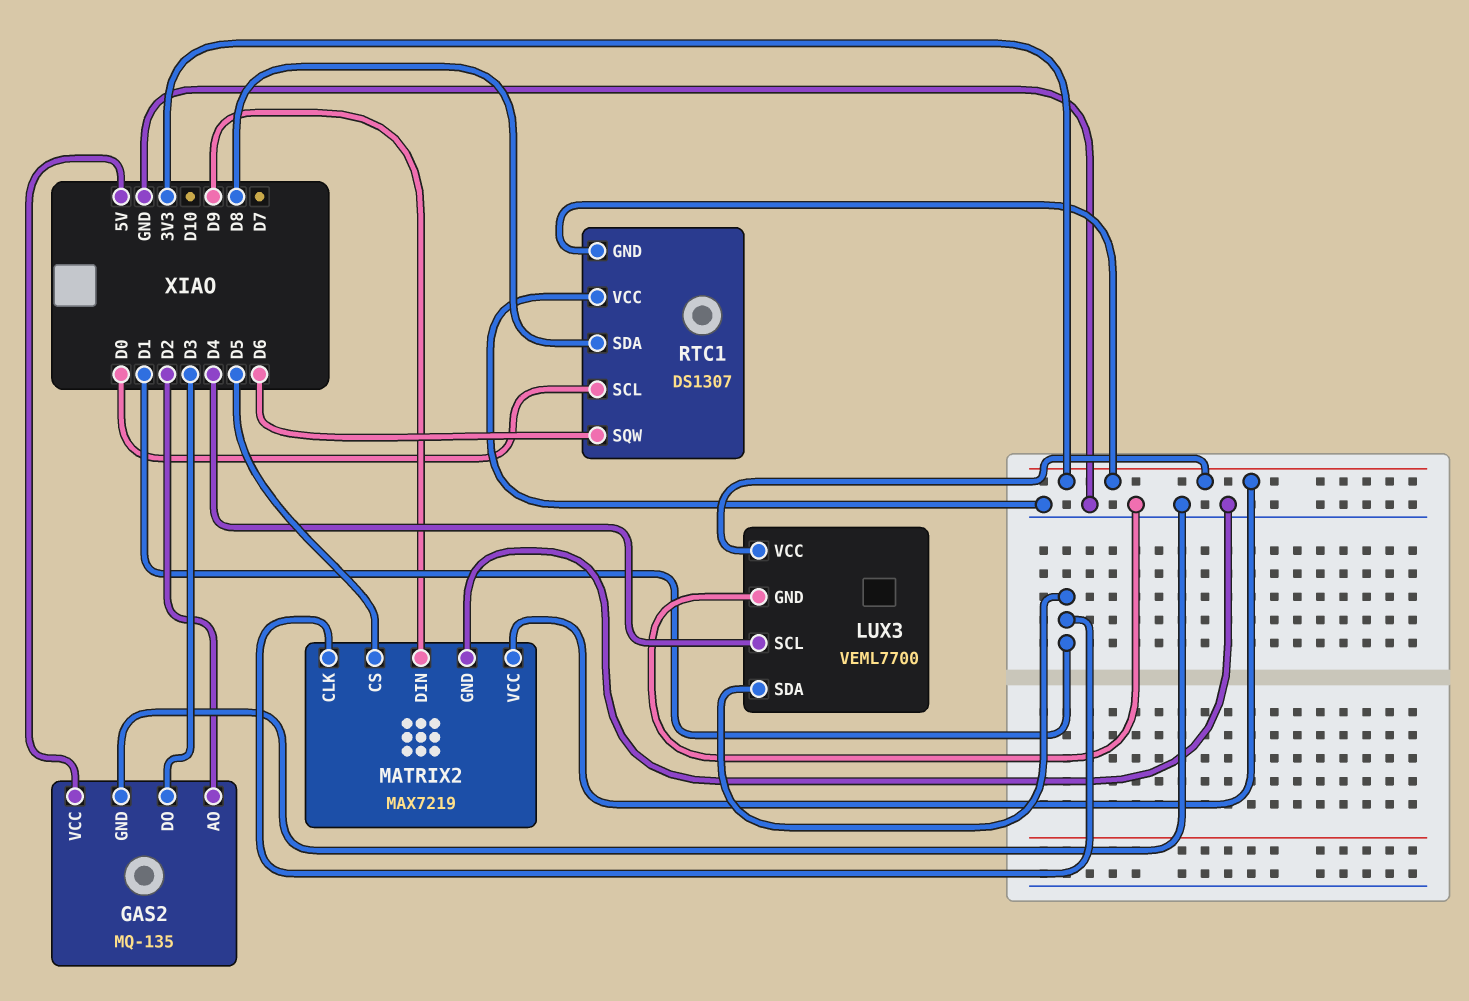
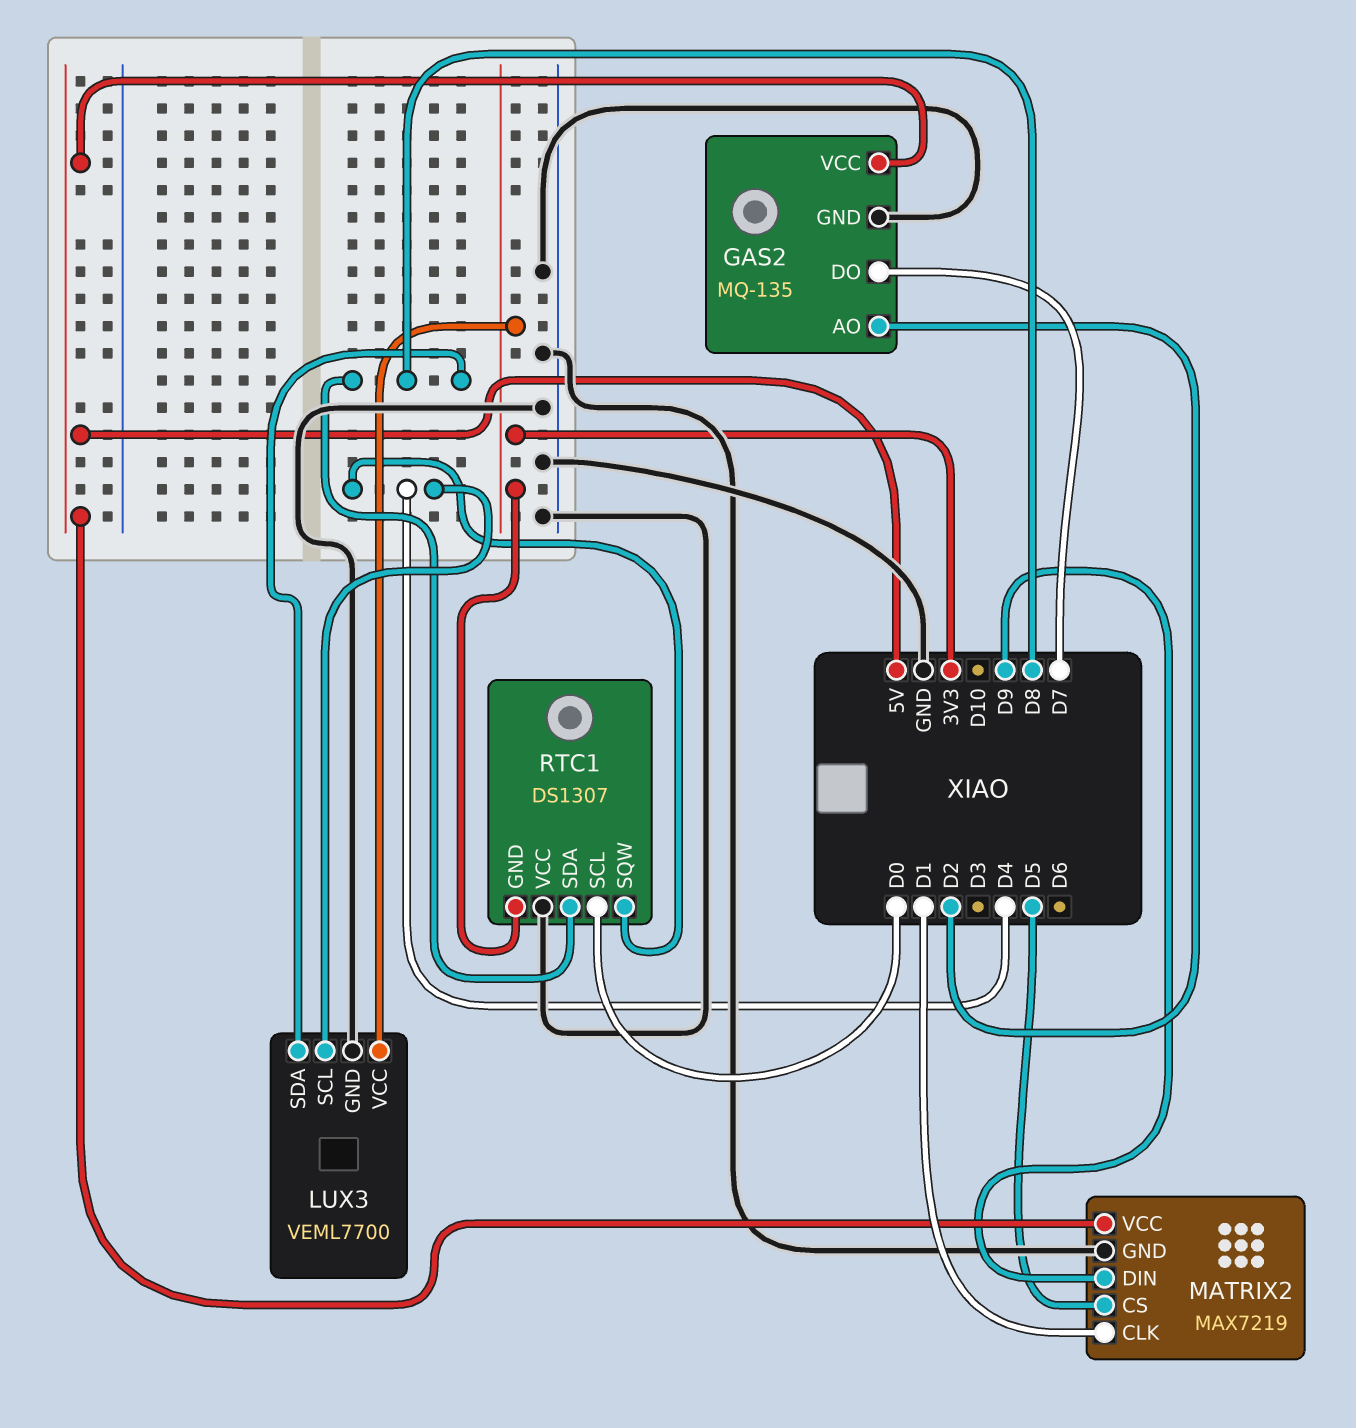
GAS2 pin DO: D3 -> D7
LUX3 pin SDA: D1 -> D8
MATRIX2 pin VCC: 3V3 -> 5V
RTC1 pin SQW: D6 -> D4

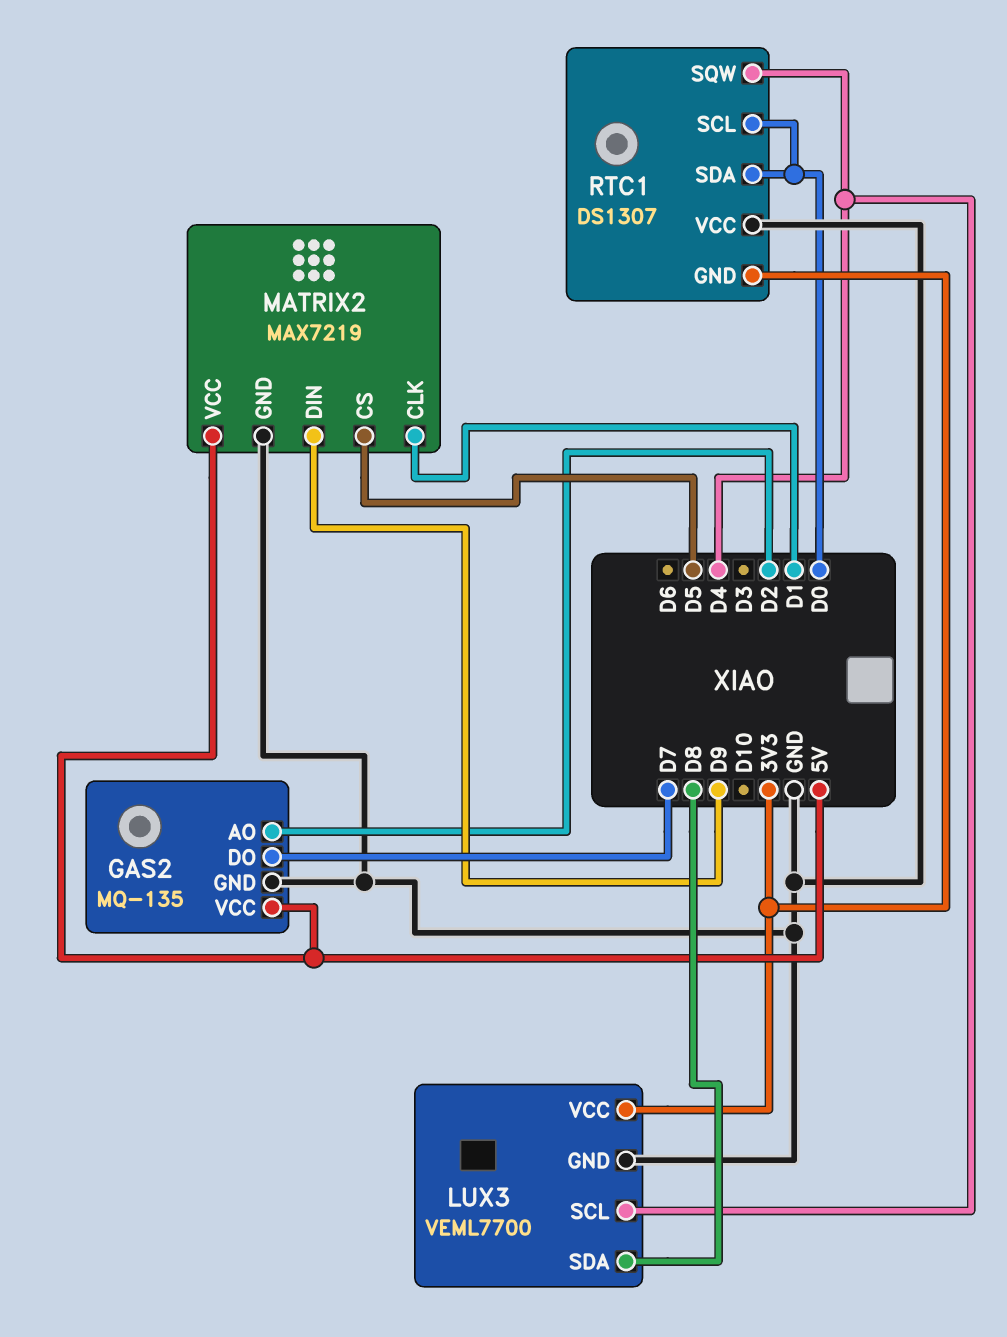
RTC1 pin SDA: D8 -> D0

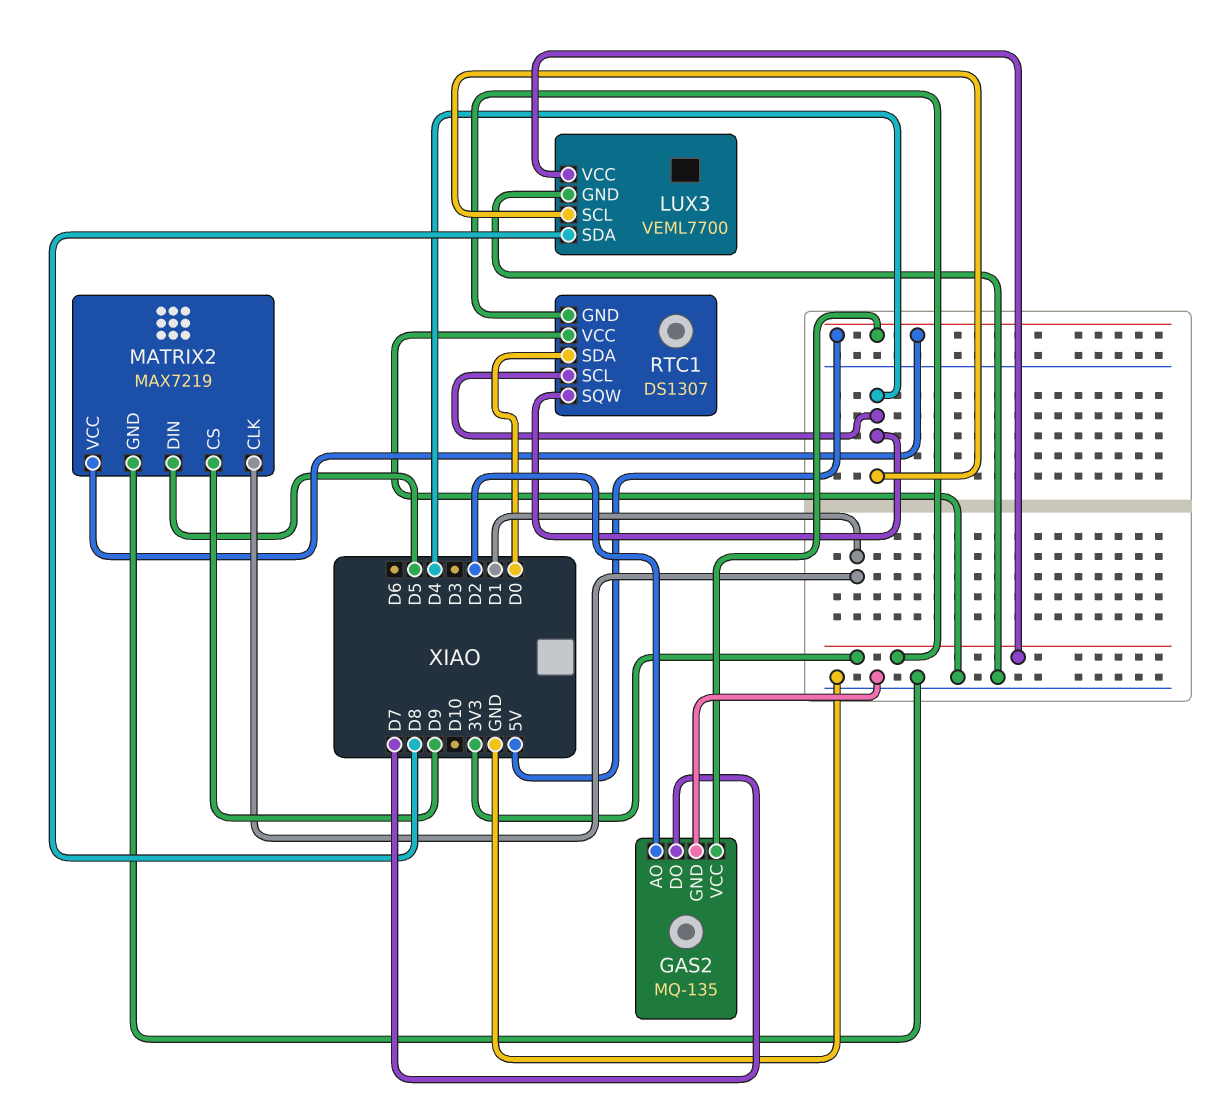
MATRIX2 pin CS: D5 -> D9
MATRIX2 pin DIN: D9 -> D5
RTC1 pin SCL: D0 -> D4

